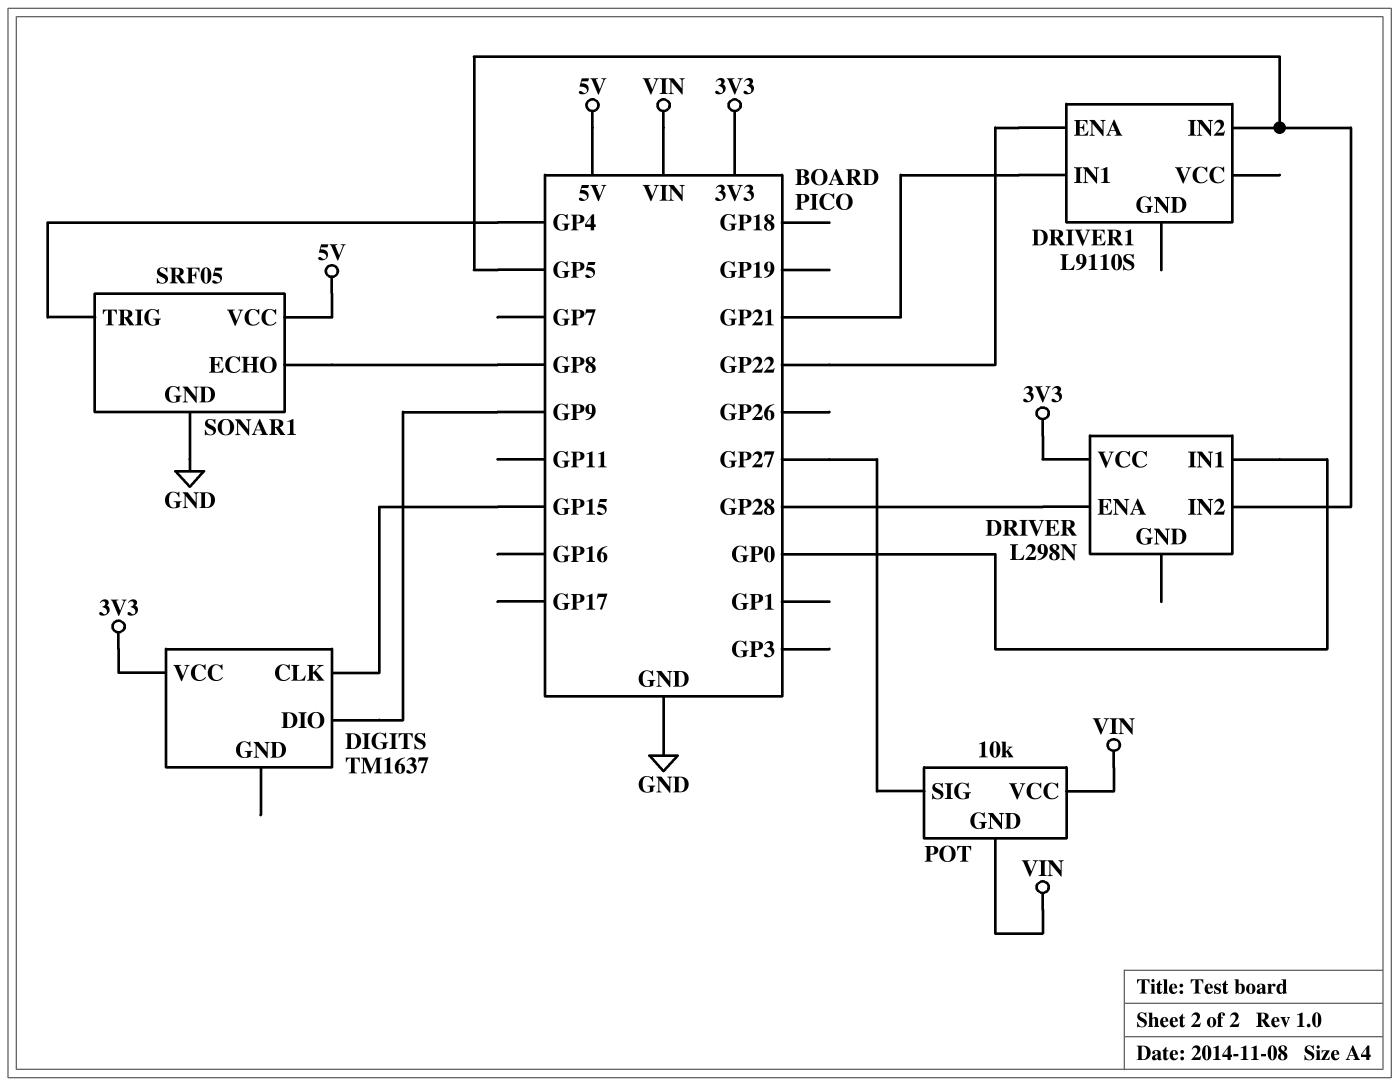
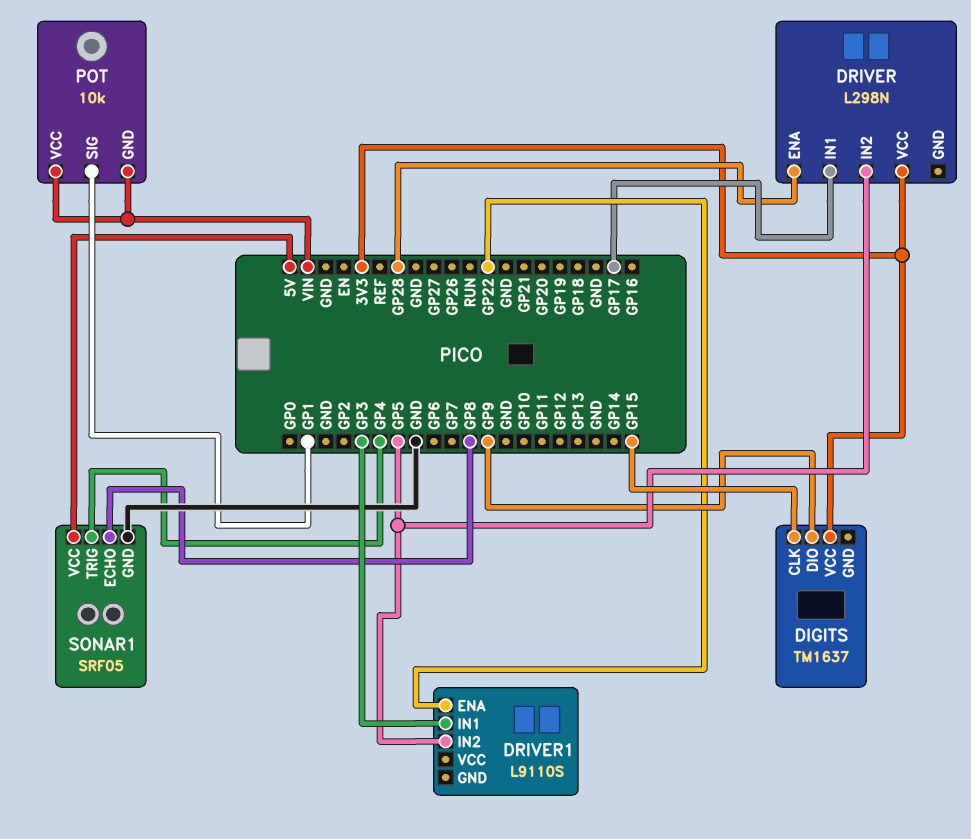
DRIVER pin IN1: GP0 -> GP17
DRIVER1 pin IN1: GP21 -> GP3
POT pin SIG: GP27 -> GP1

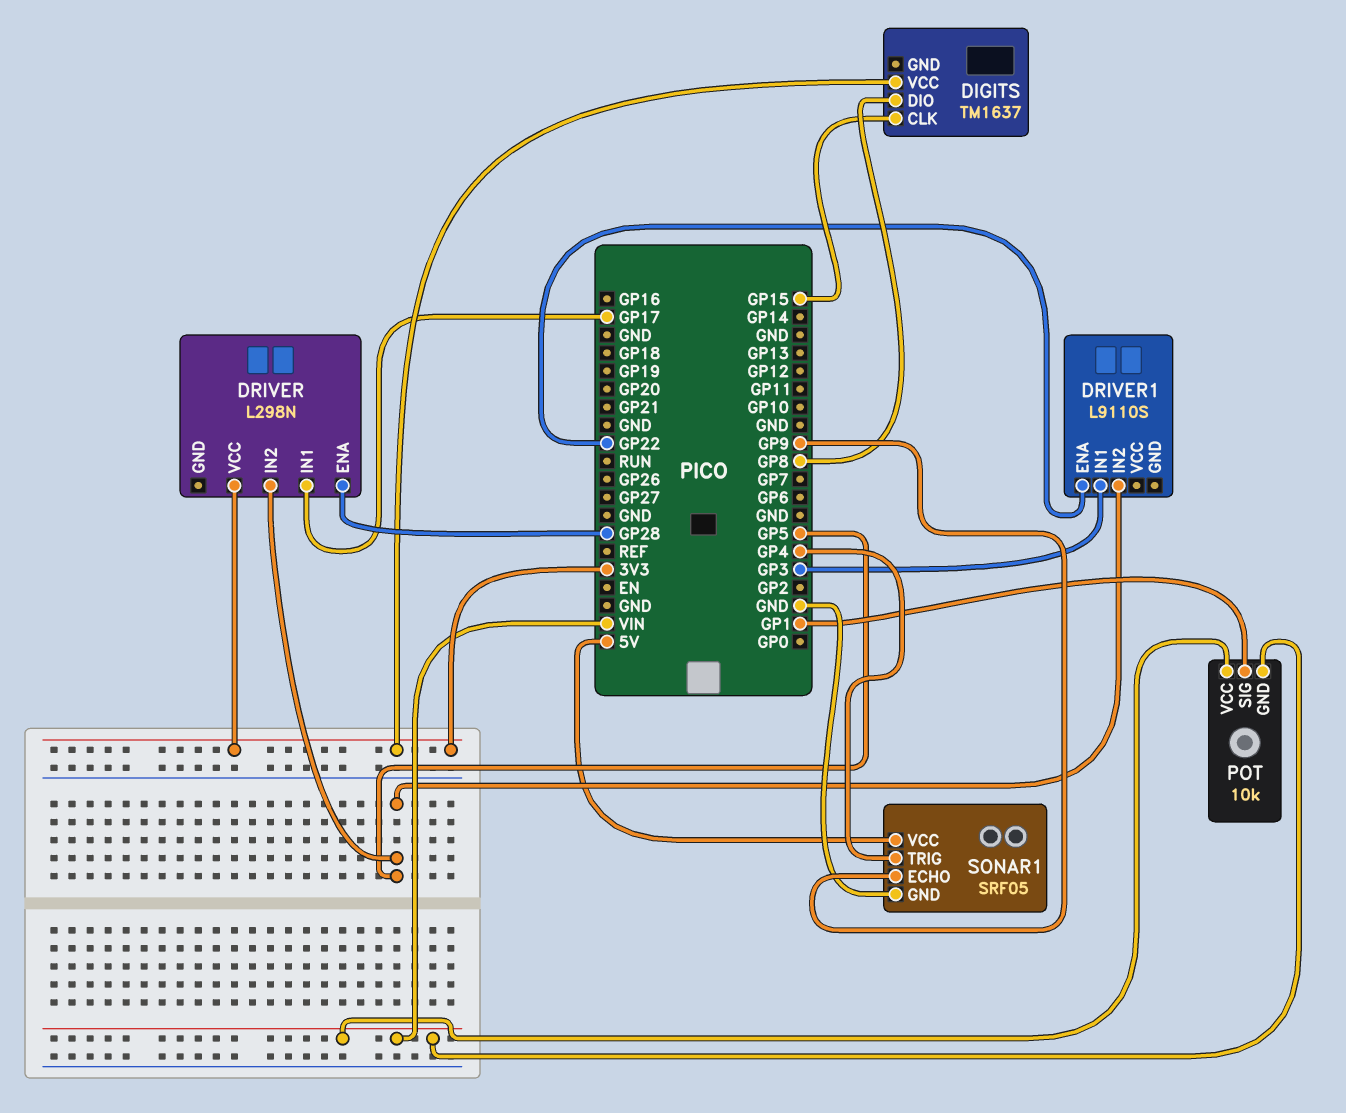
DIGITS pin DIO: GP9 -> GP8
SONAR1 pin ECHO: GP8 -> GP9

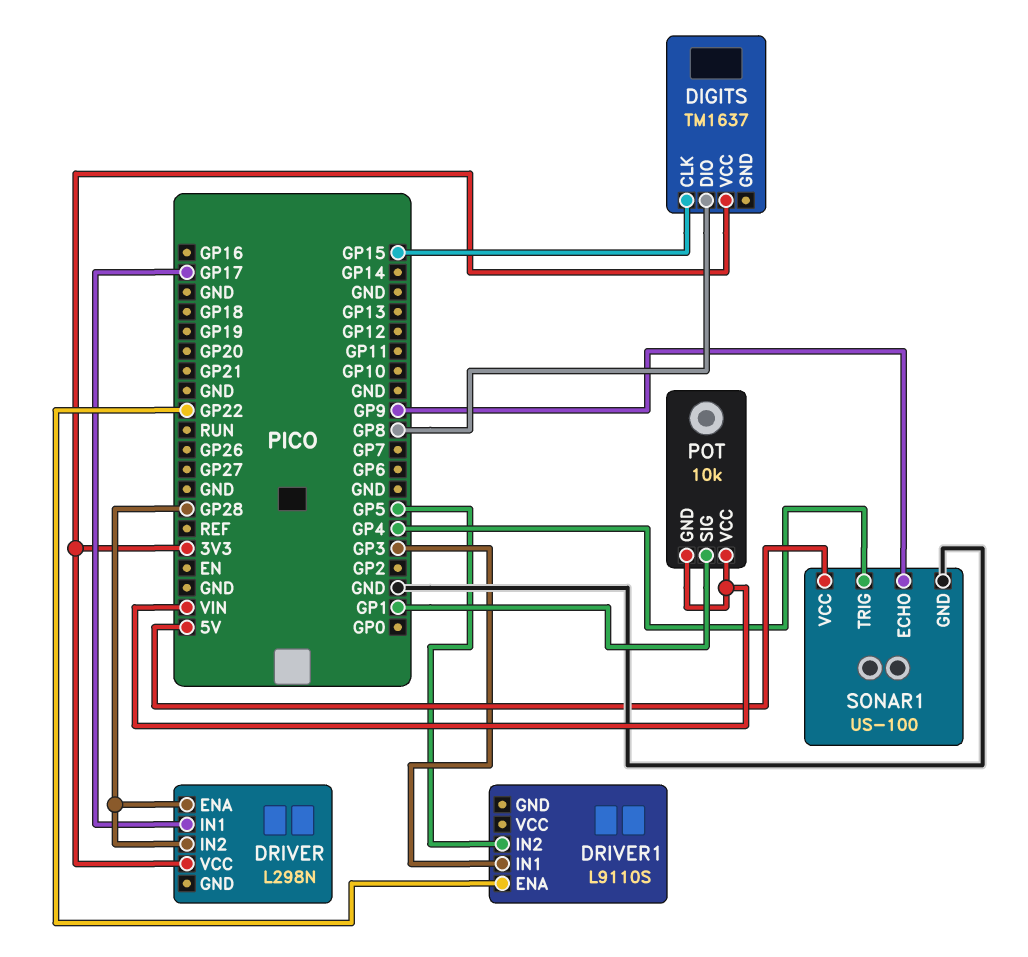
DRIVER pin IN2: GP5 -> GP28
SONAR1: SRF05 -> US-100

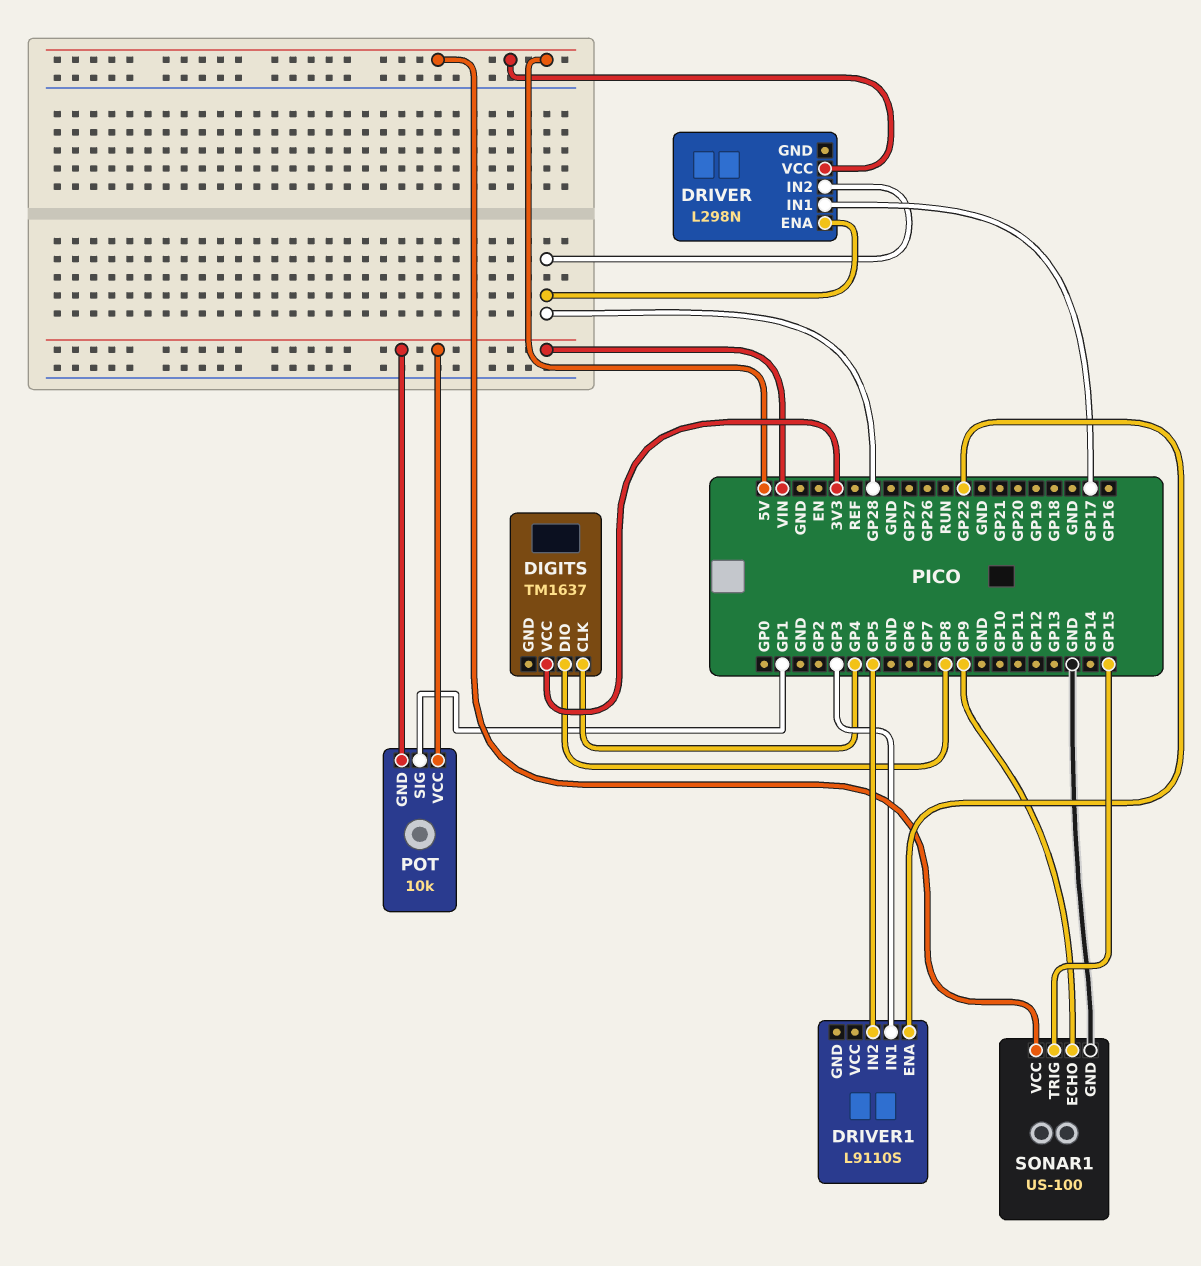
DIGITS pin CLK: GP15 -> GP4
DRIVER pin VCC: 3V3 -> 5V
SONAR1 pin TRIG: GP4 -> GP15

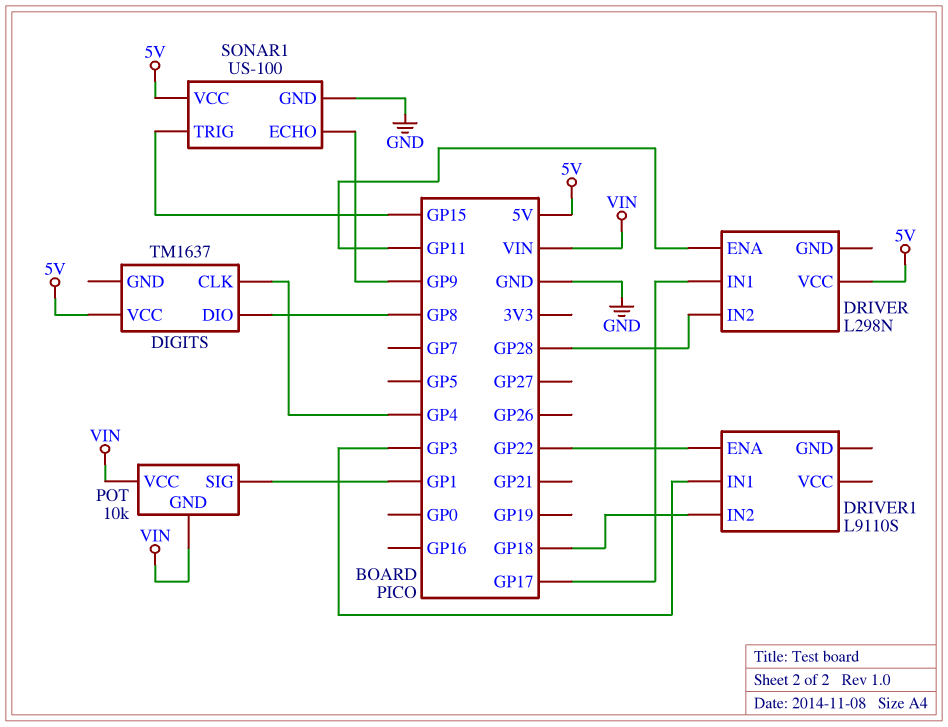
DIGITS pin VCC: 3V3 -> 5V
DRIVER pin ENA: GP28 -> GP11
DRIVER1 pin IN2: GP5 -> GP18

